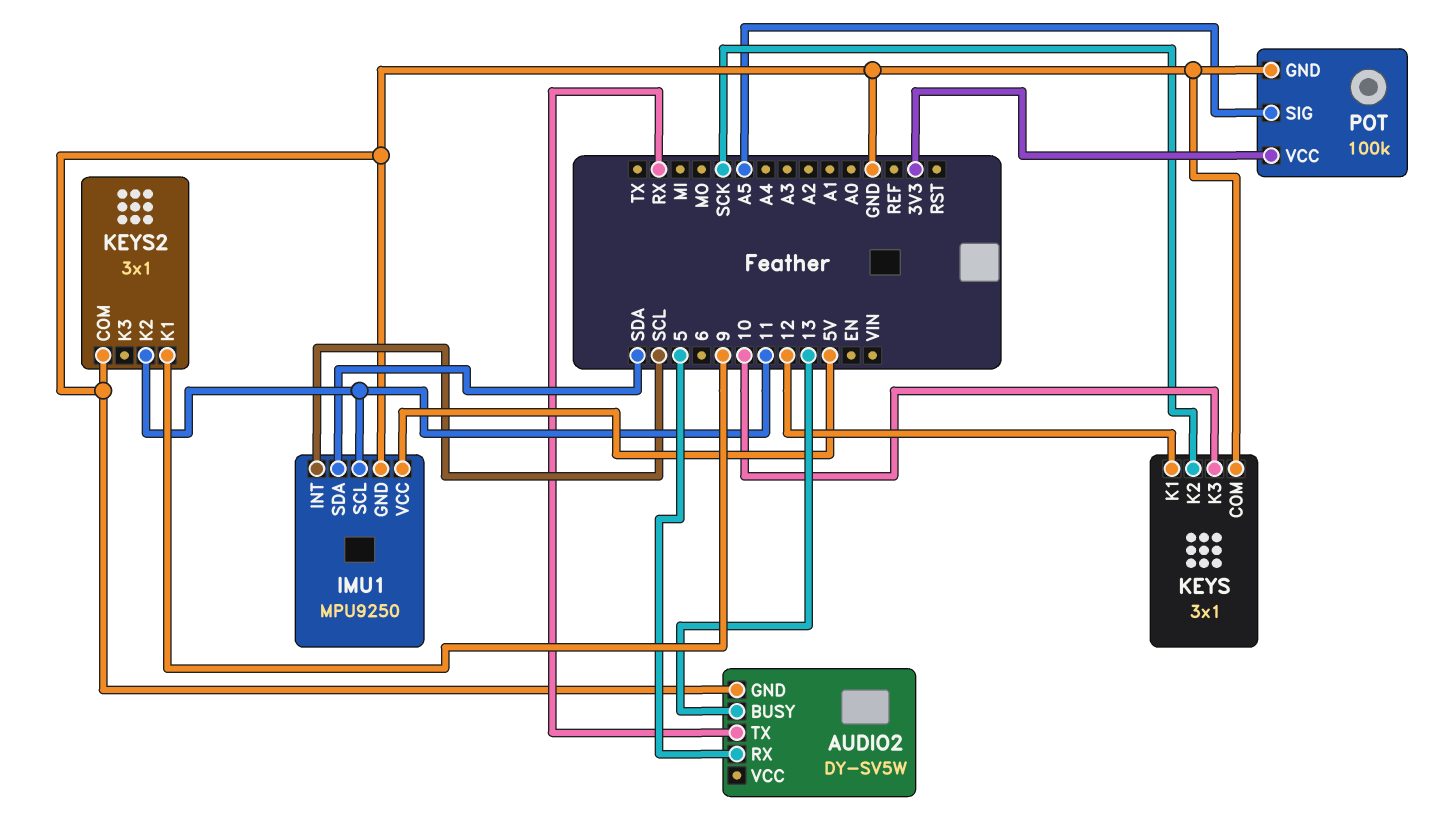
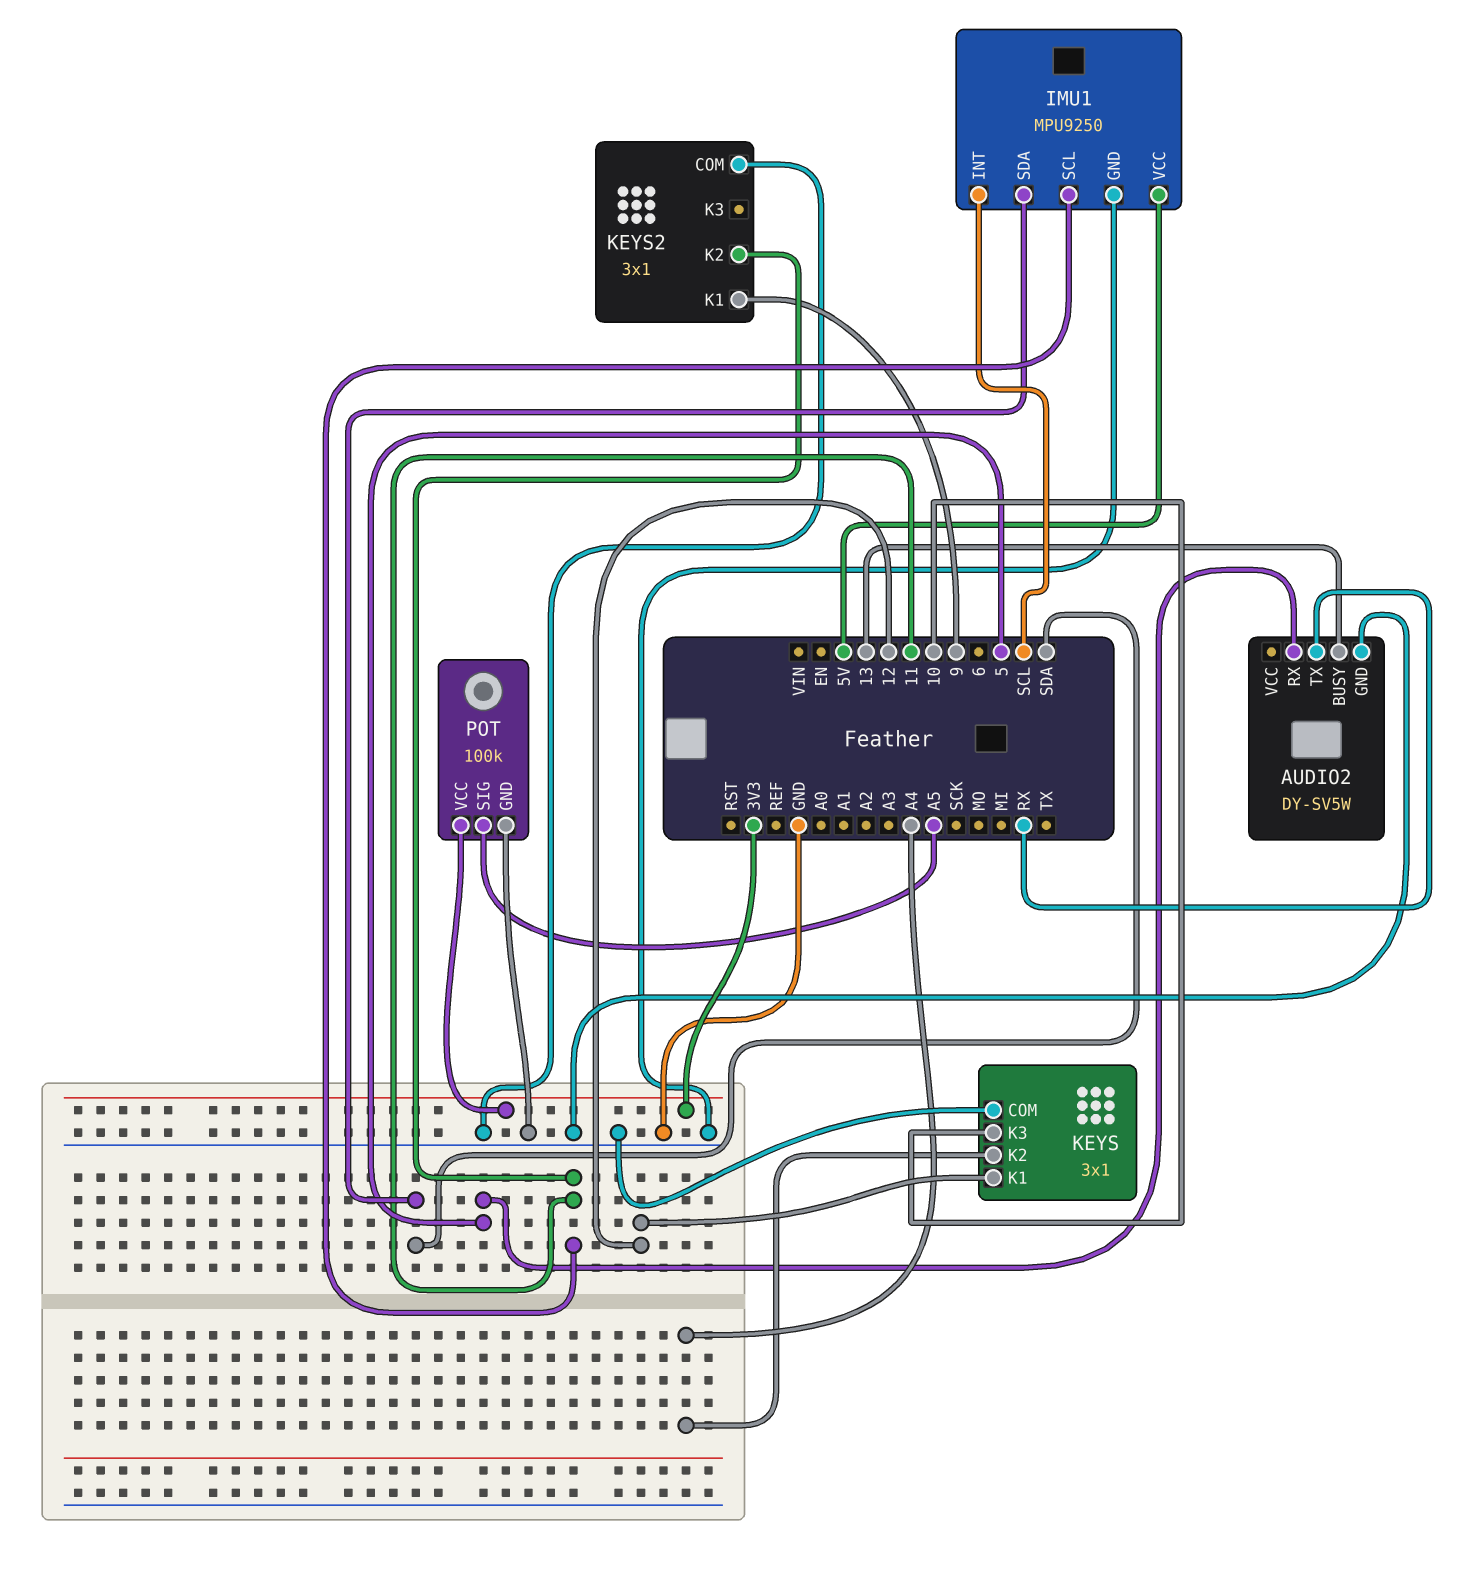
KEYS pin K2: SCK -> A4

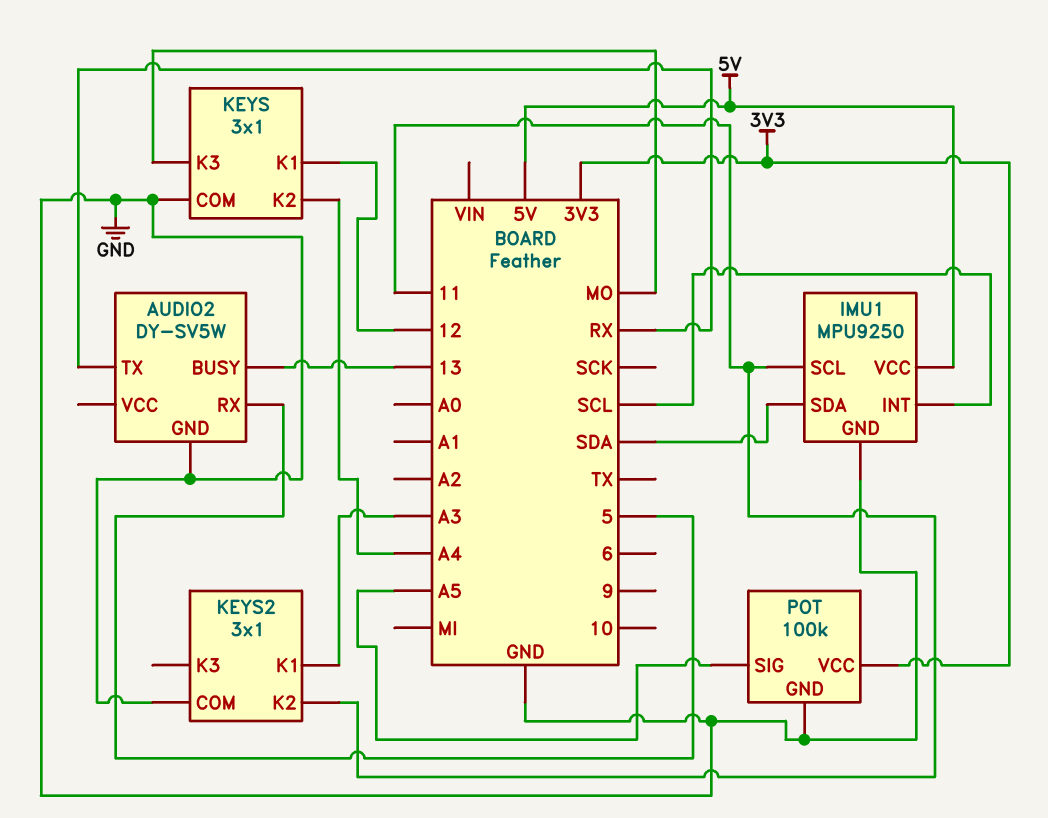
KEYS pin K3: 10 -> MO
KEYS2 pin K1: 9 -> A3

